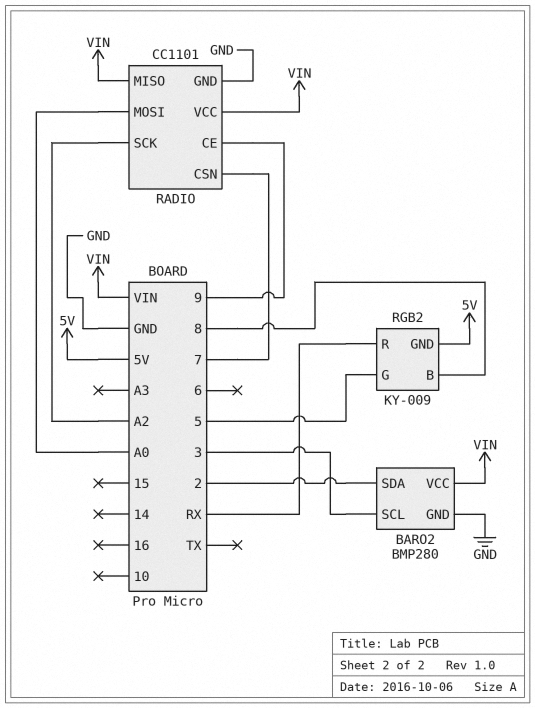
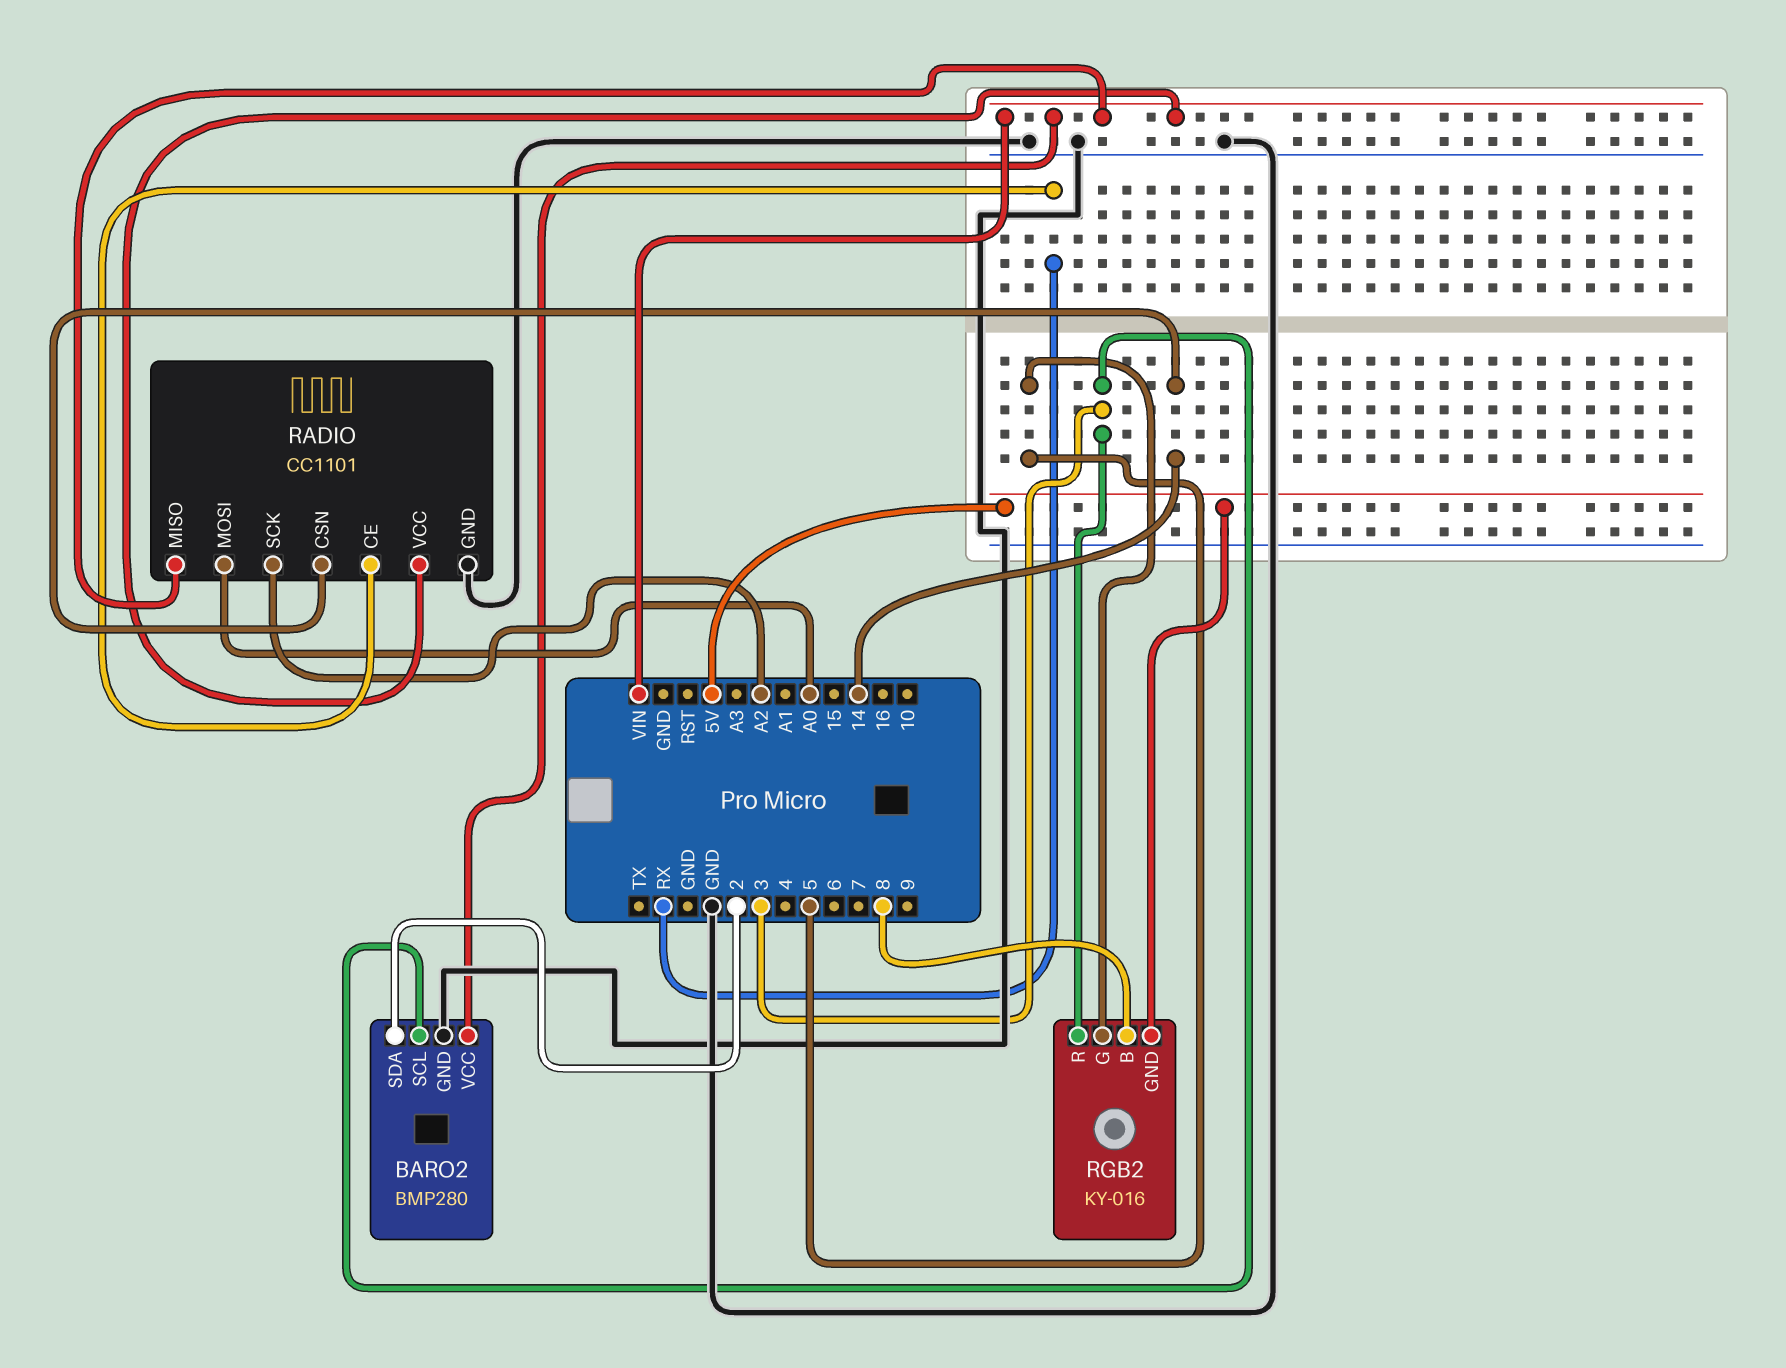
RADIO pin CE: 9 -> RX
RADIO pin CSN: 7 -> 14
RGB2: KY-009 -> KY-016
RGB2 pin R: RX -> 3

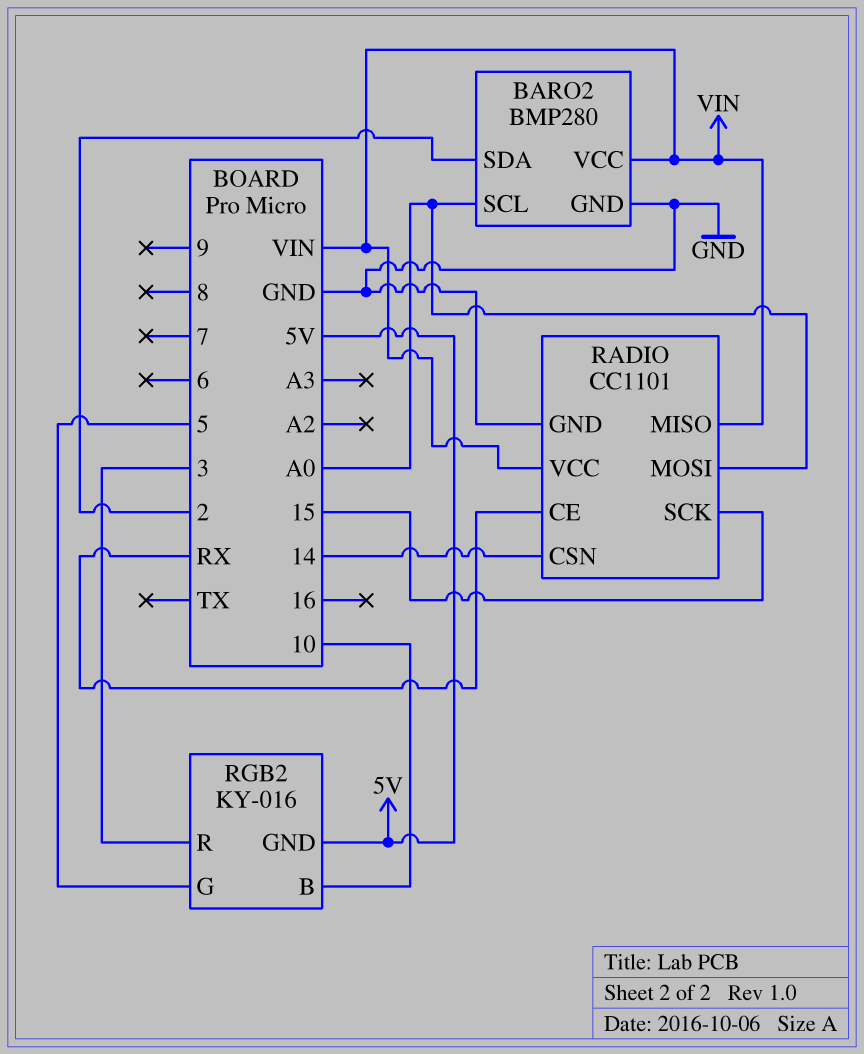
BARO2 pin SCL: 3 -> A0
RADIO pin SCK: A2 -> 15
RGB2 pin B: 8 -> 10

